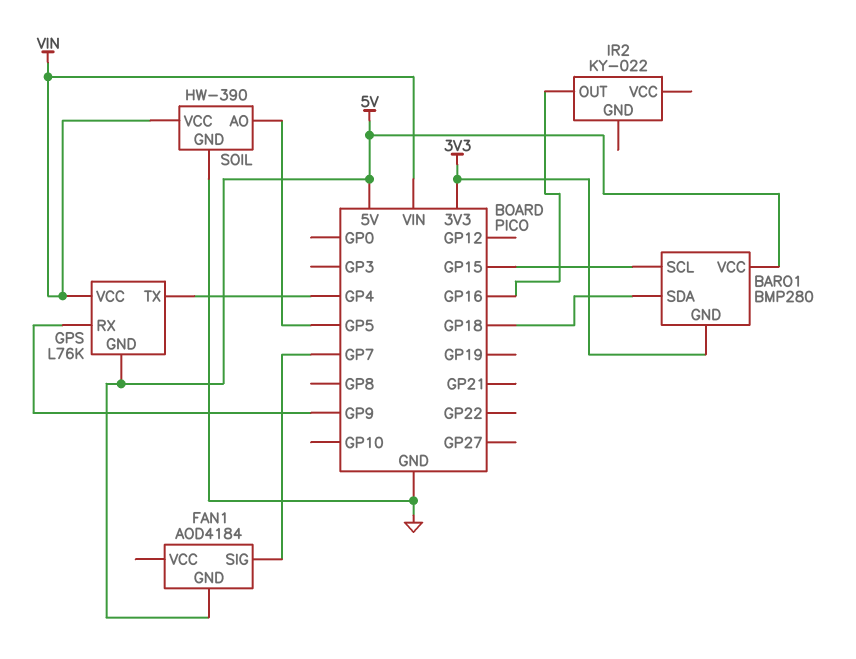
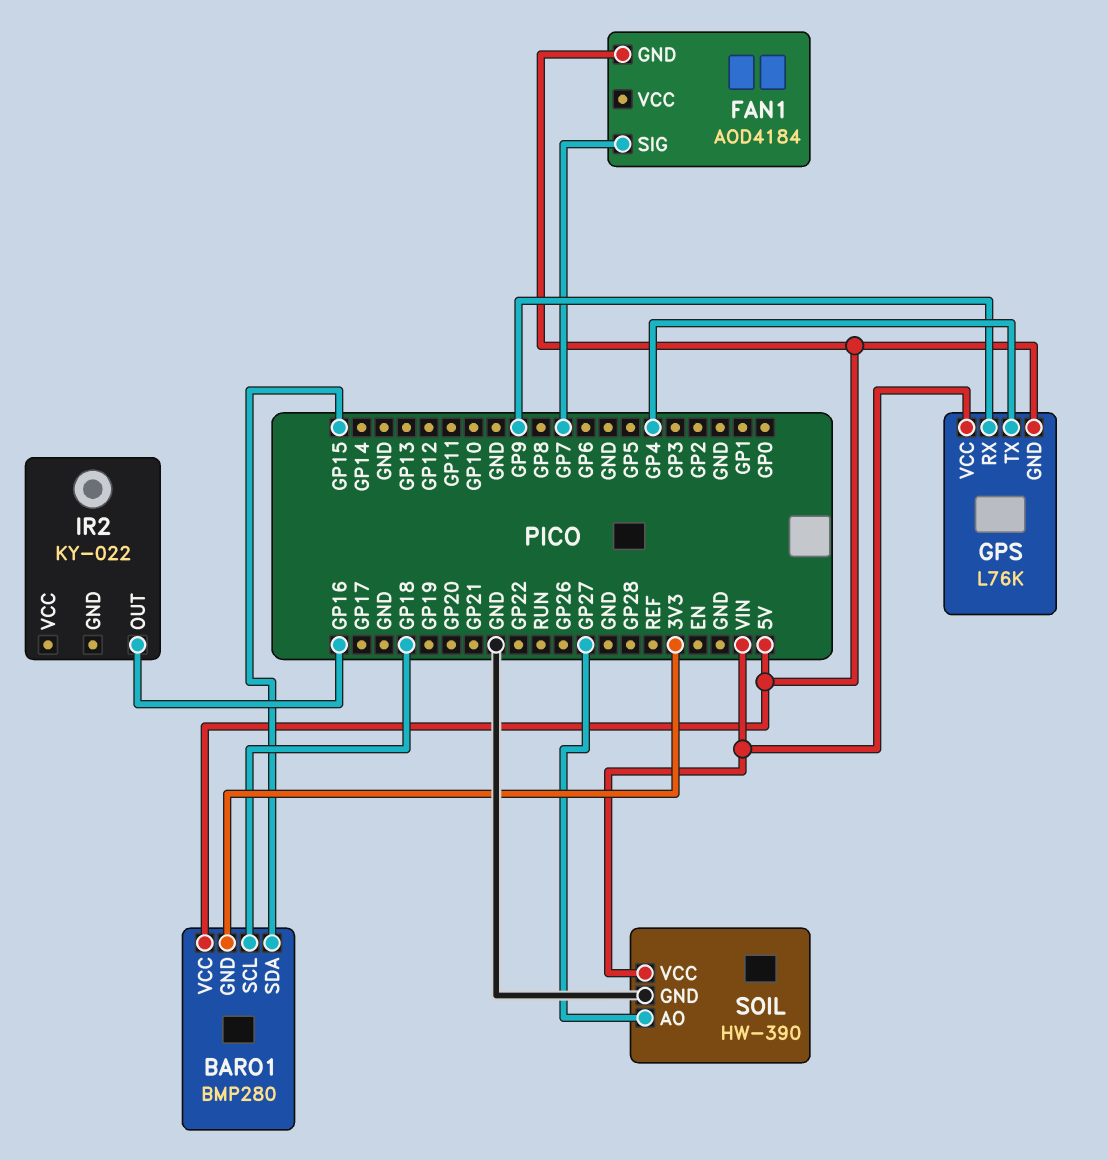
BARO1 pin SCL: GP15 -> GP18
BARO1 pin SDA: GP18 -> GP15
SOIL pin AO: GP5 -> GP27

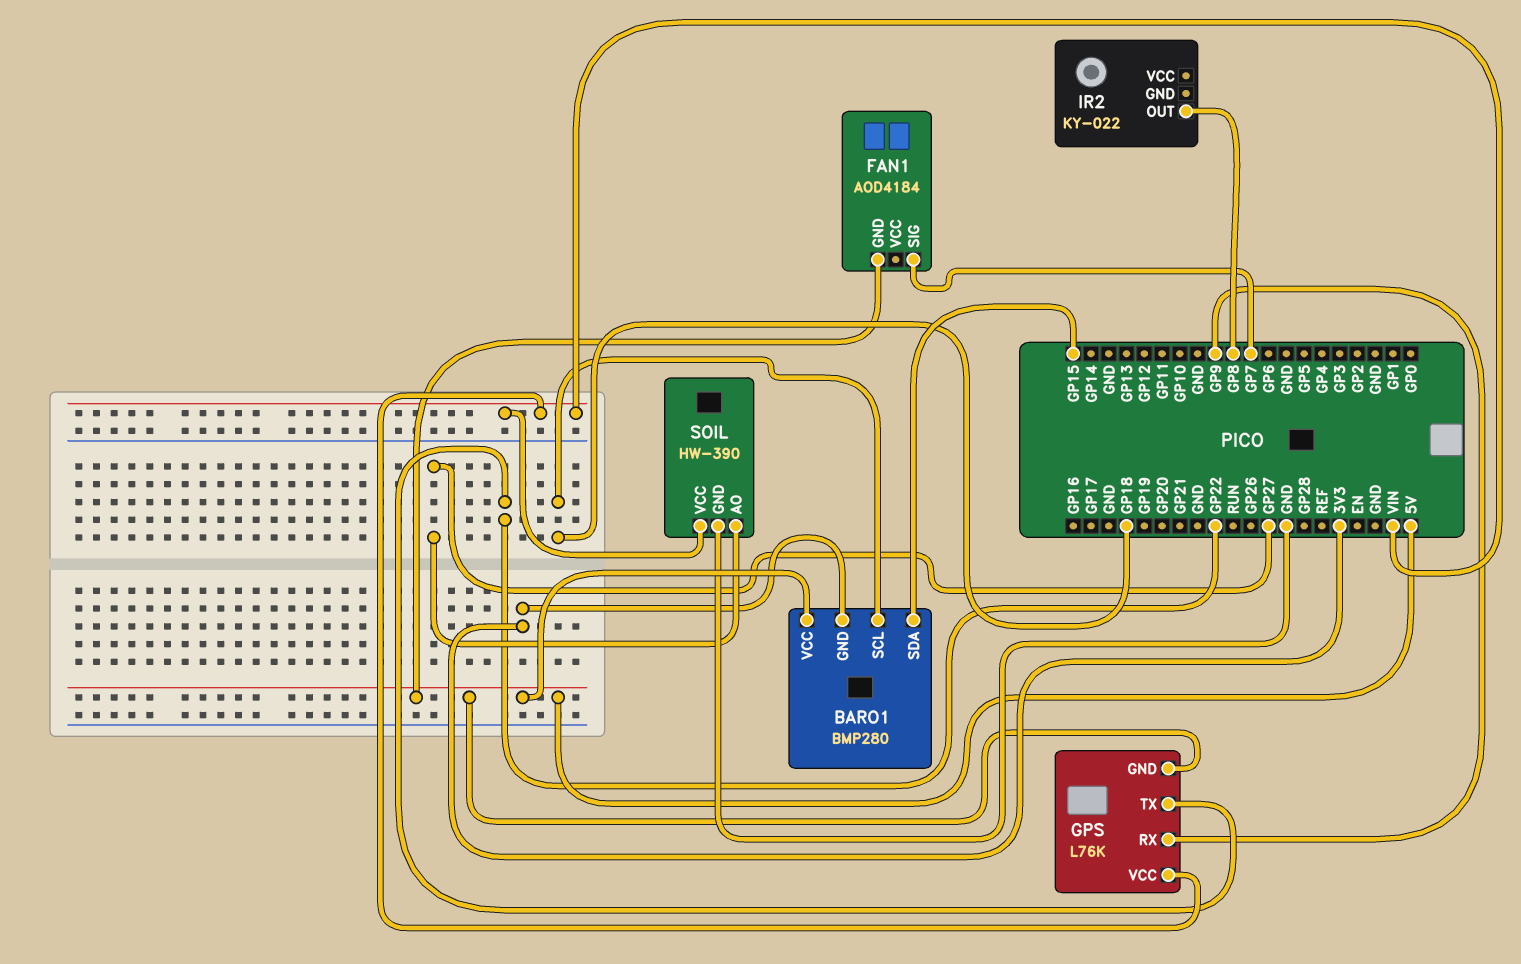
GPS pin TX: GP4 -> GP22
IR2 pin OUT: GP16 -> GP8

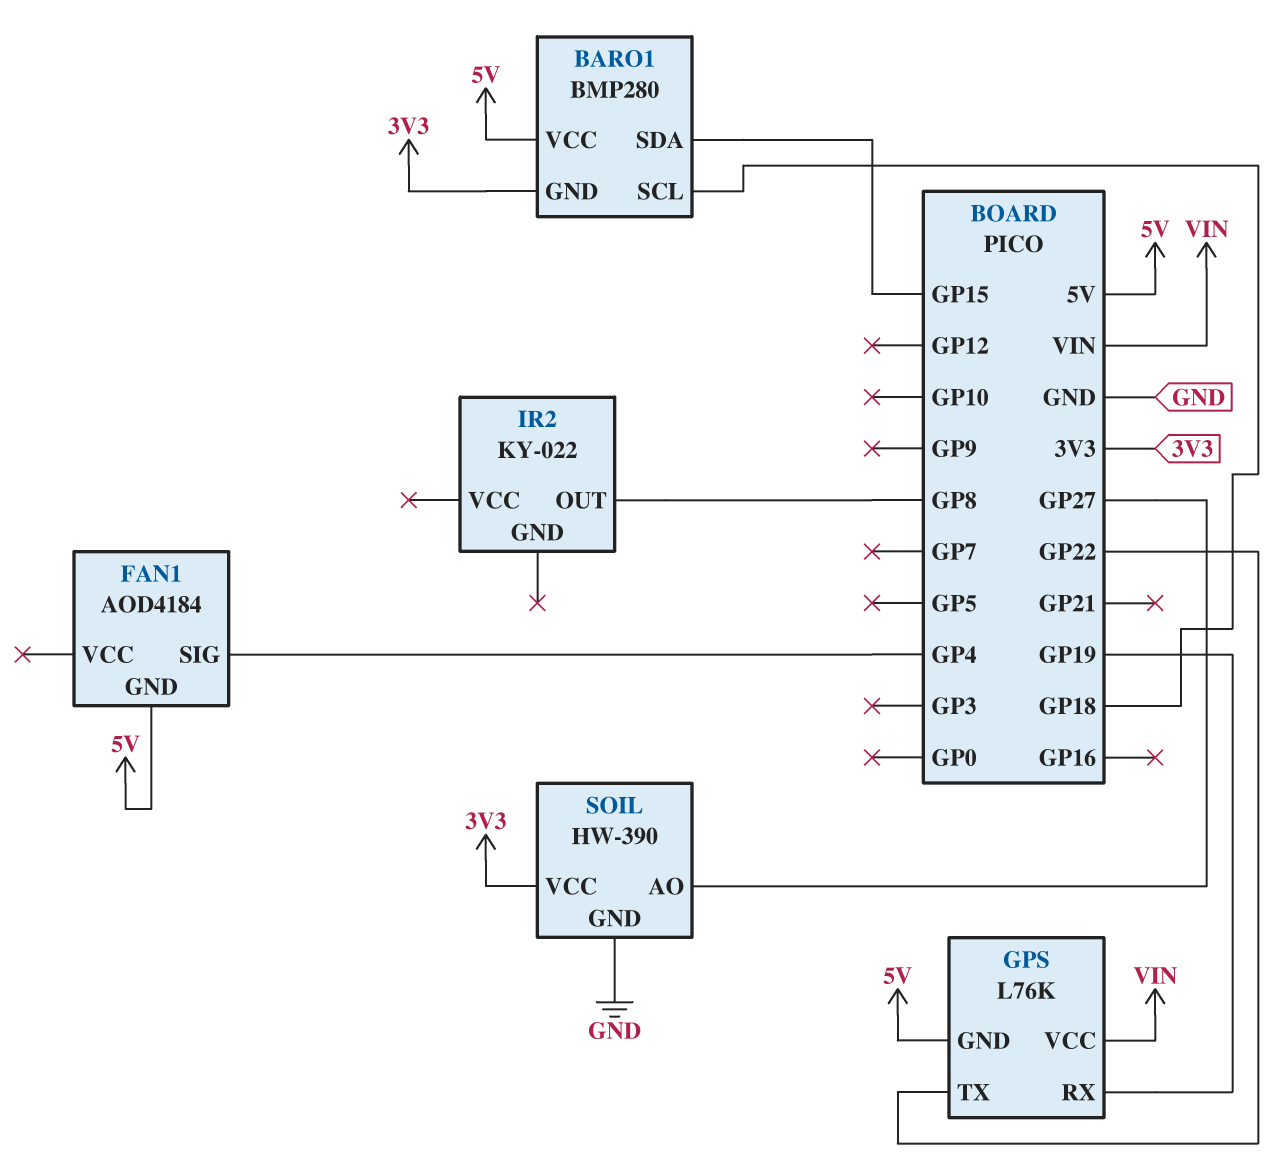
FAN1 pin SIG: GP7 -> GP4
GPS pin RX: GP9 -> GP19
SOIL pin VCC: VIN -> 3V3

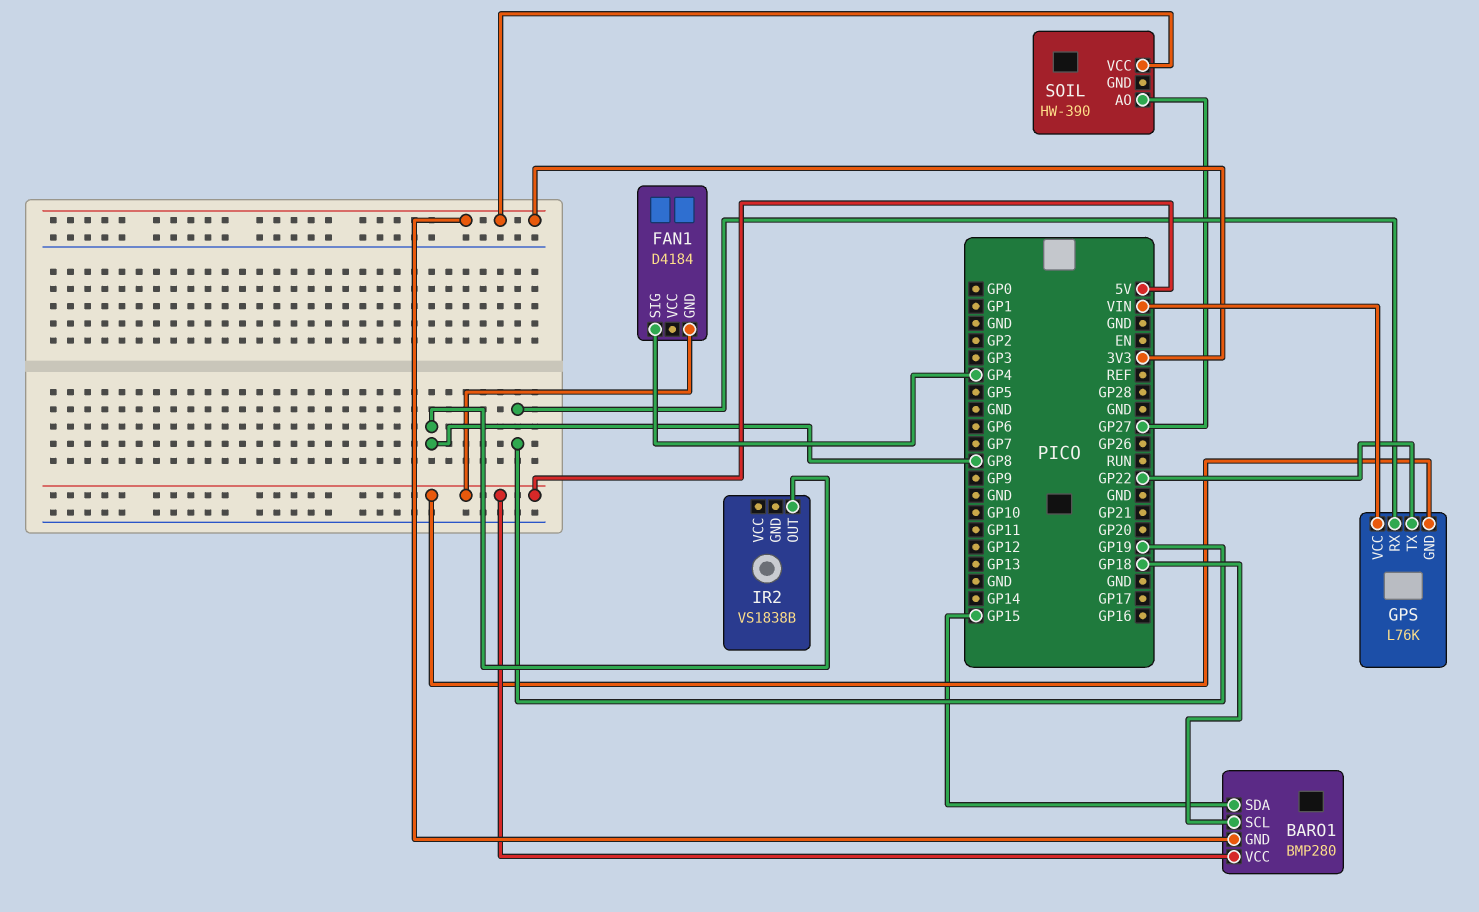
FAN1: AOD4184 -> D4184
IR2: KY-022 -> VS1838B
SOIL pin GND: GND -> none

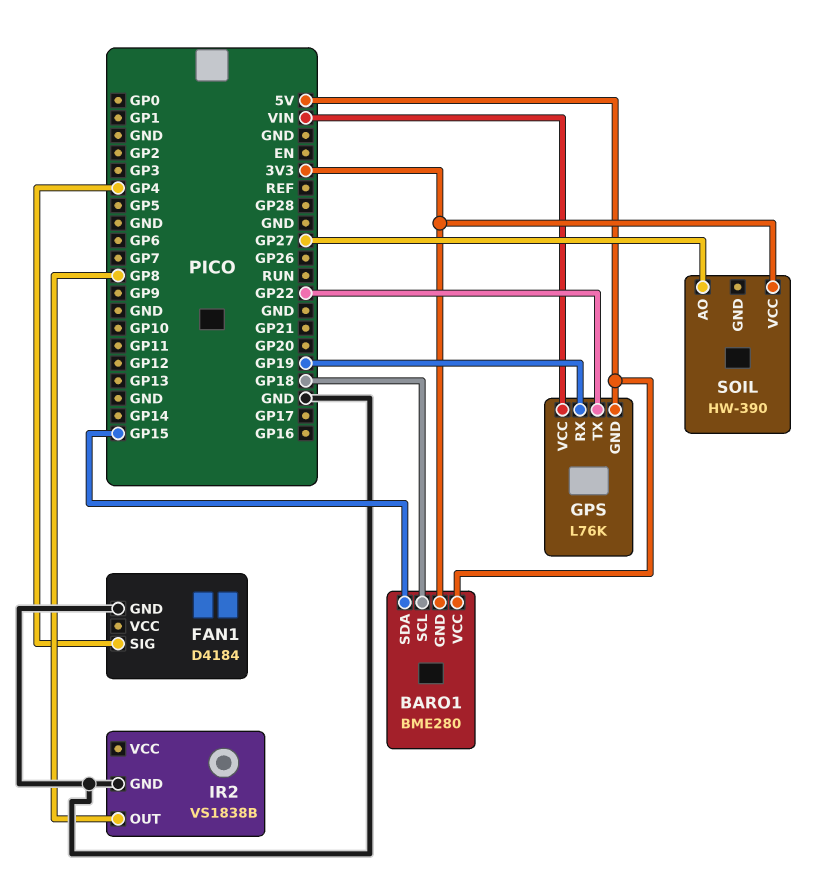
BARO1: BMP280 -> BME280
FAN1 pin GND: 5V -> GND
IR2 pin GND: none -> GND

